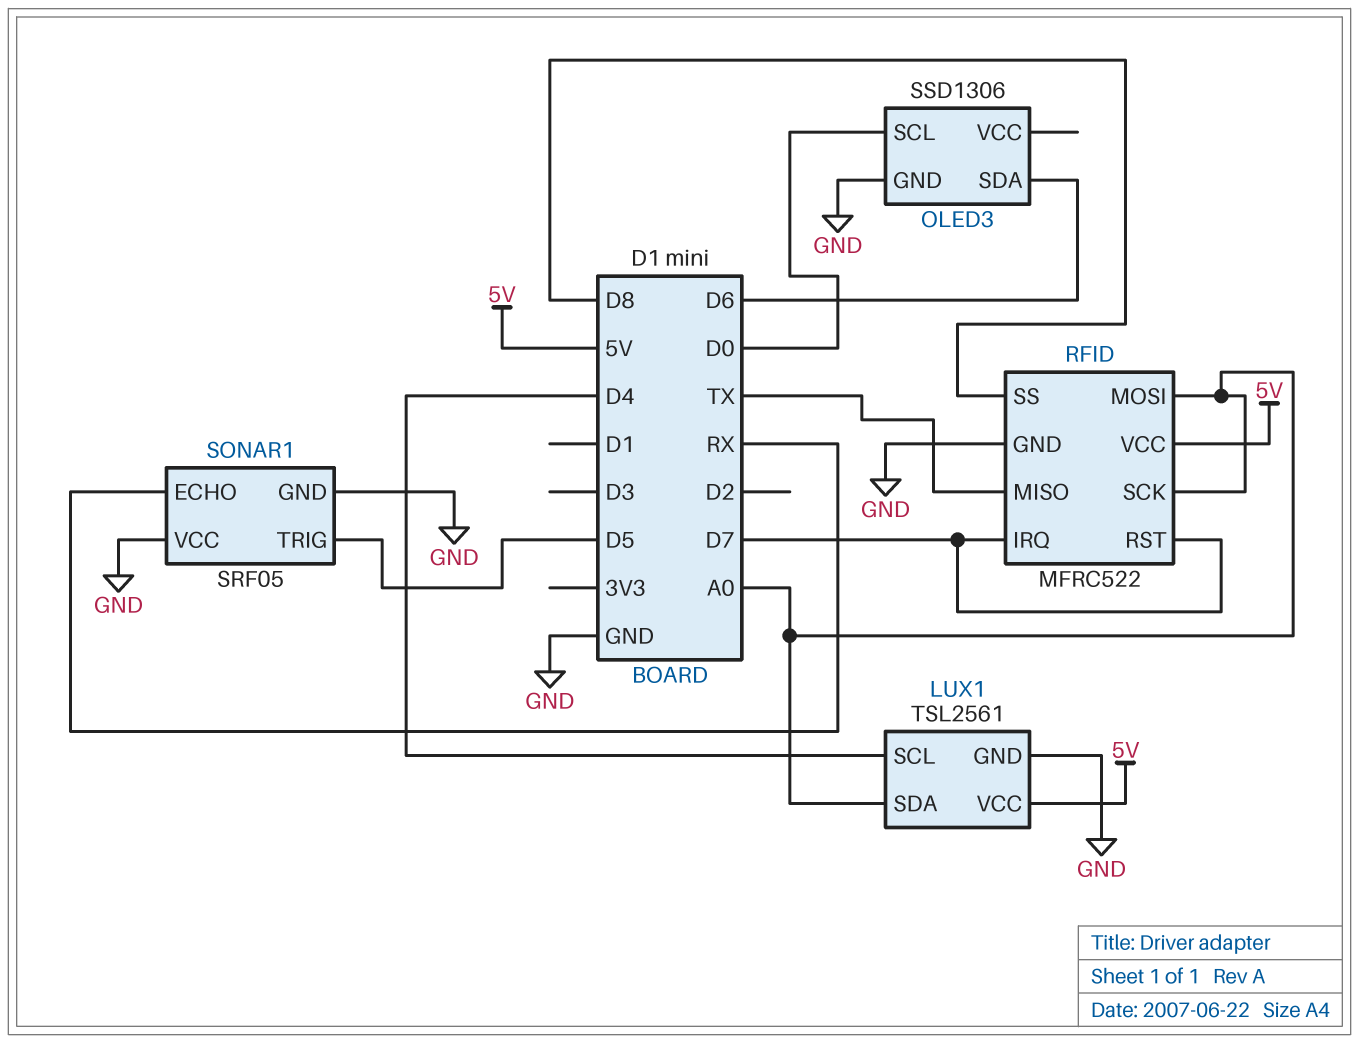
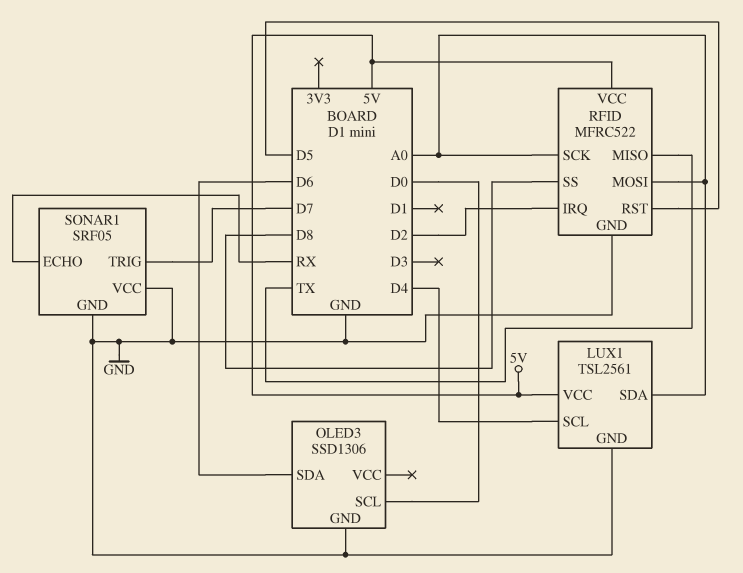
RFID pin IRQ: D7 -> D2
RFID pin RST: D7 -> D5
SONAR1 pin TRIG: D5 -> D7

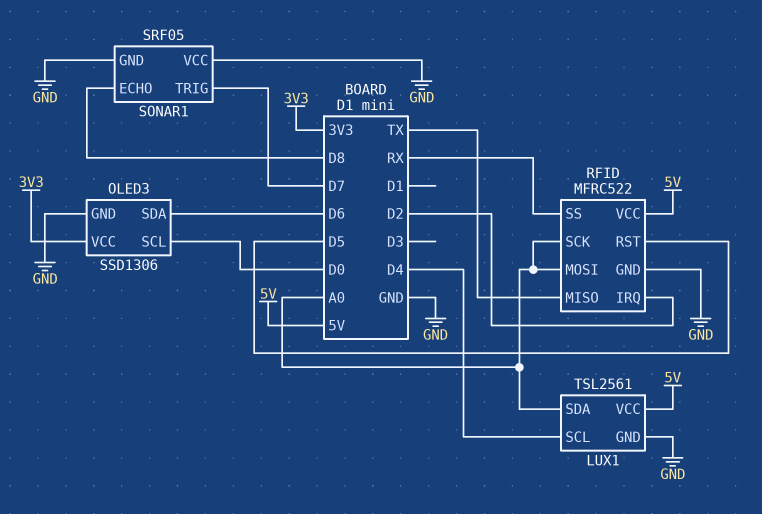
OLED3 pin VCC: none -> 3V3
RFID pin SS: D8 -> RX
SONAR1 pin ECHO: RX -> D8

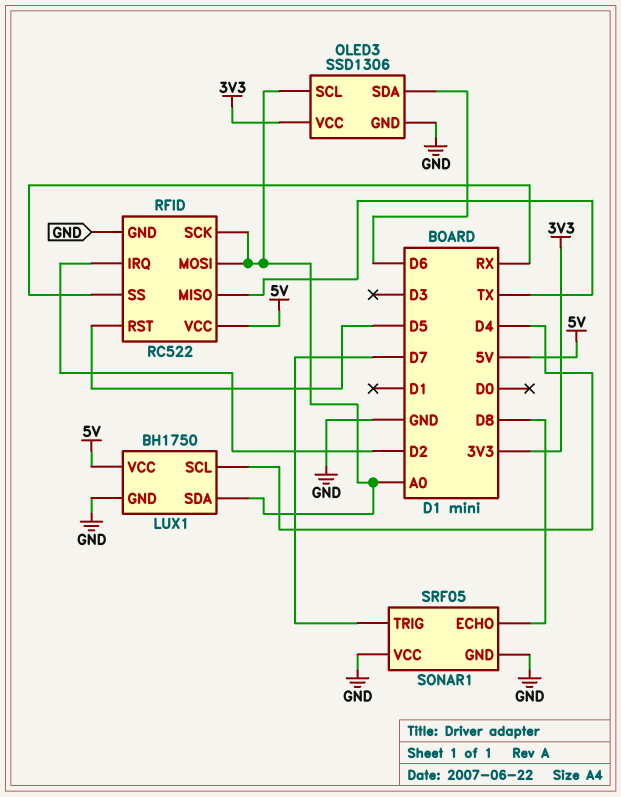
LUX1: TSL2561 -> BH1750
OLED3 pin SCL: D0 -> A0
RFID: MFRC522 -> RC522

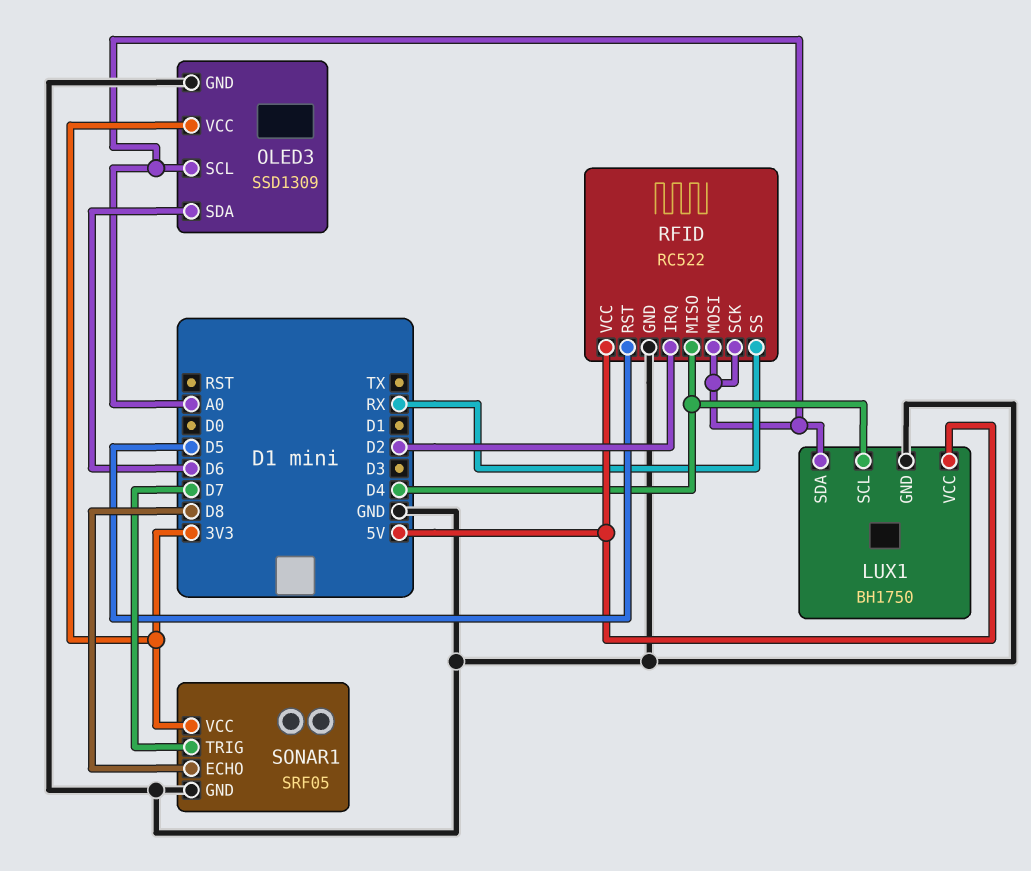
OLED3: SSD1306 -> SSD1309
RFID pin MISO: TX -> D4
SONAR1 pin VCC: GND -> 3V3

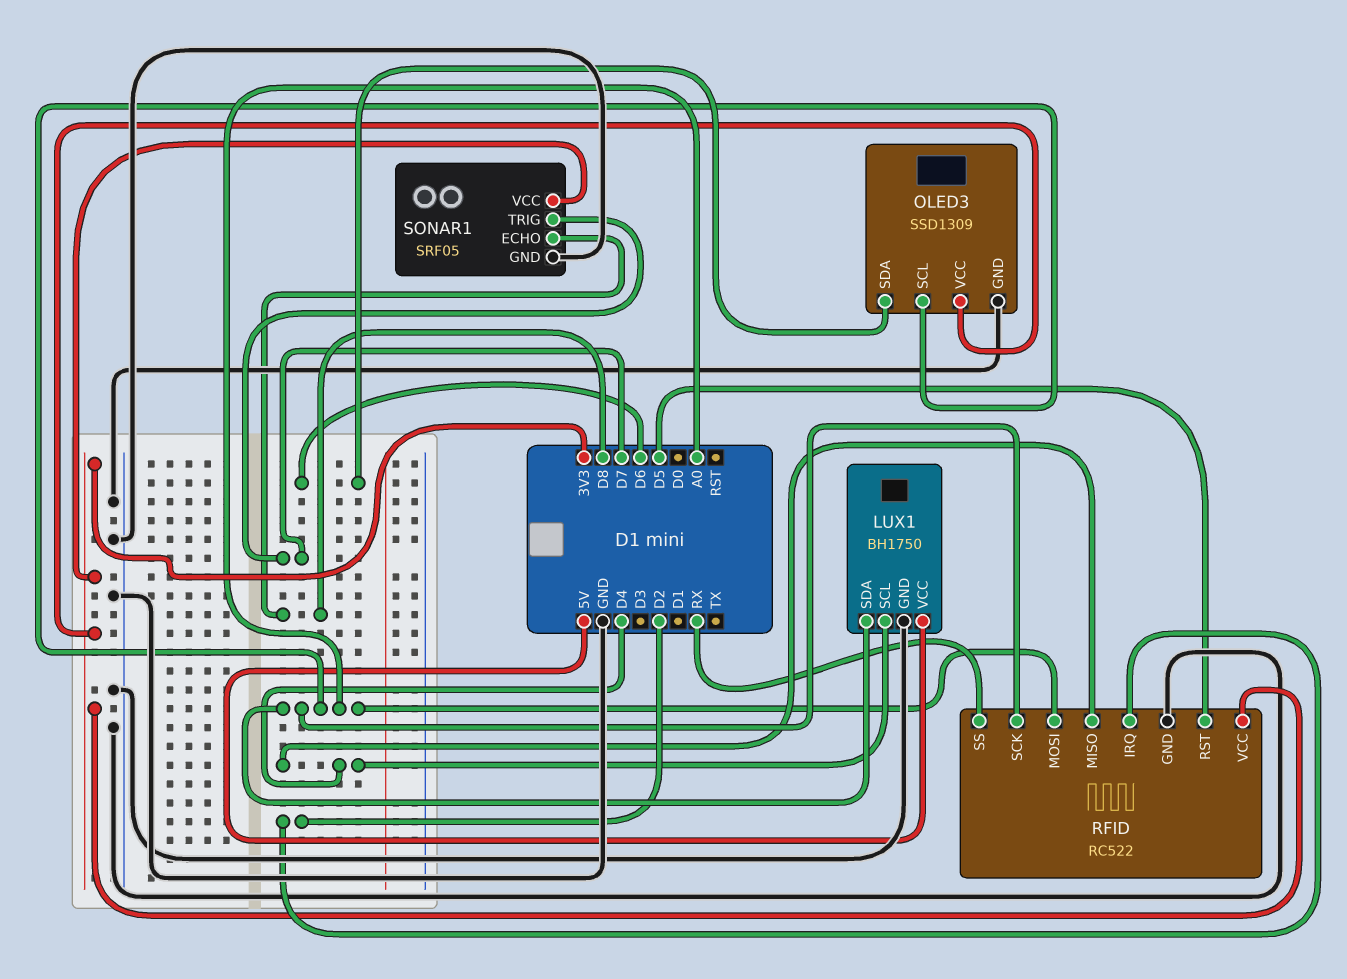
RFID pin VCC: 5V -> 3V3

